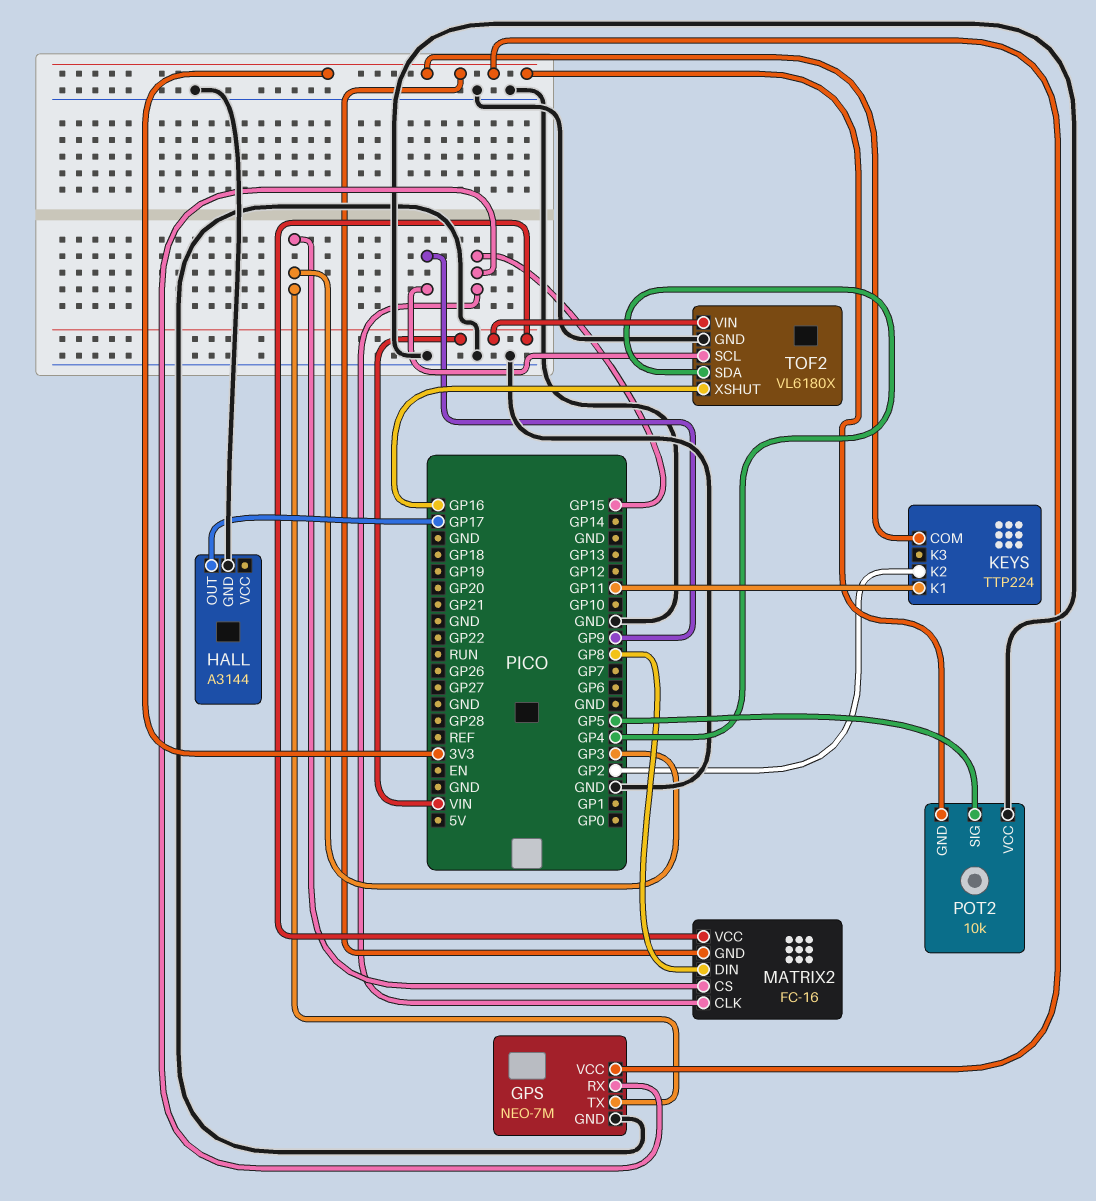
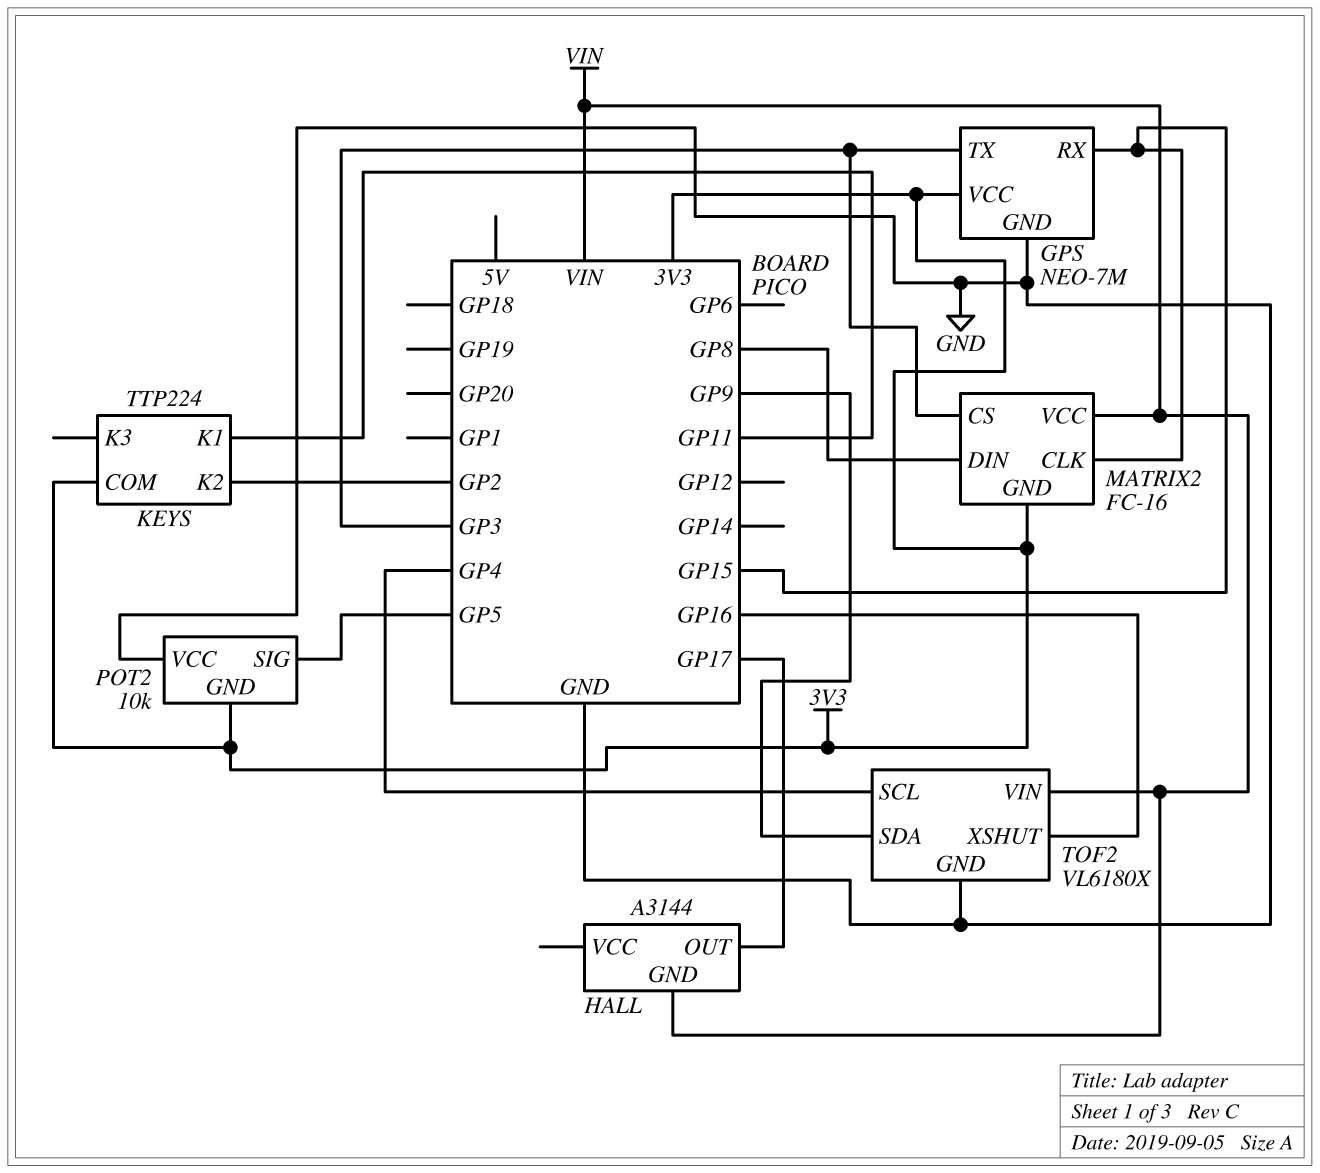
HALL pin GND: GND -> VIN
TOF2 pin SCL: GP9 -> GP4
TOF2 pin SDA: GP4 -> GP9

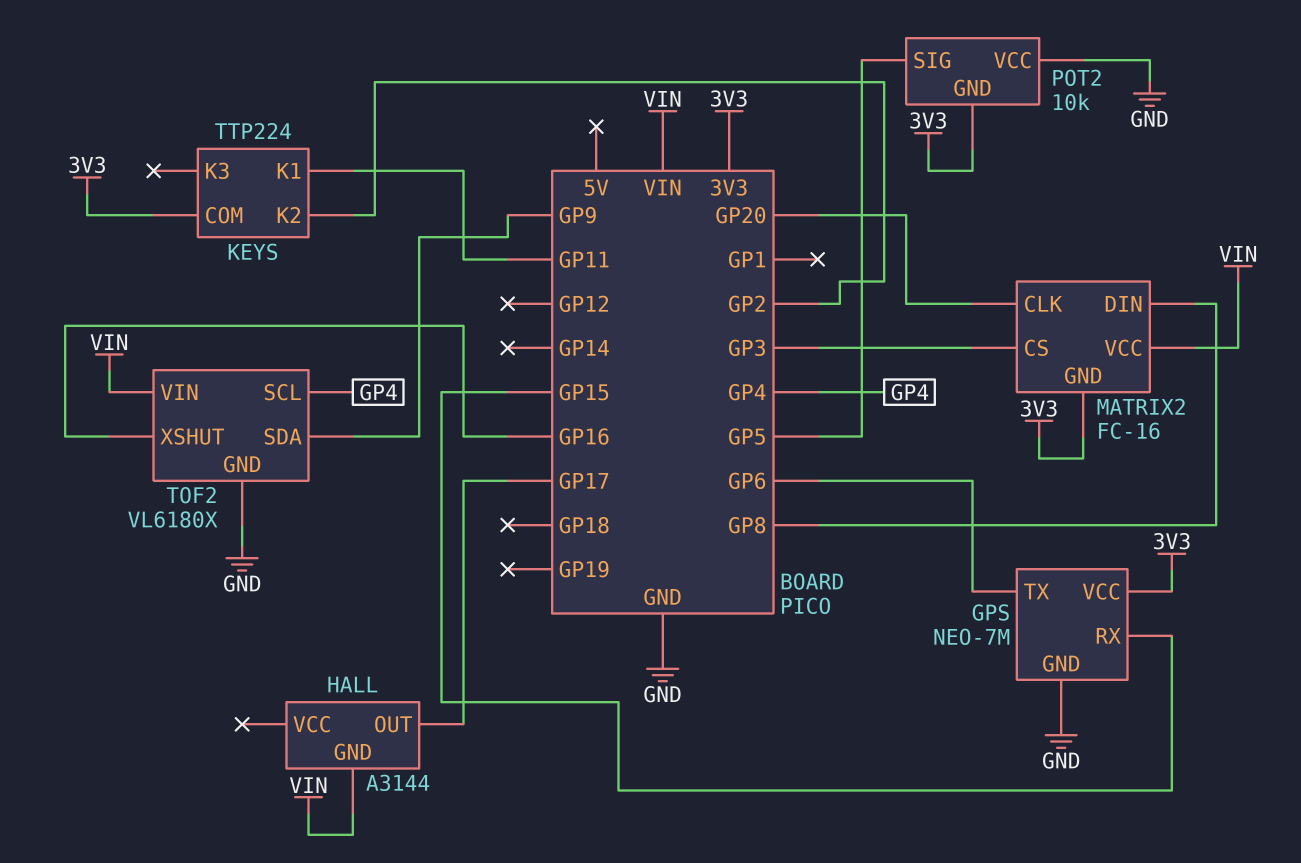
GPS pin TX: GP3 -> GP6
MATRIX2 pin CLK: GP15 -> GP20

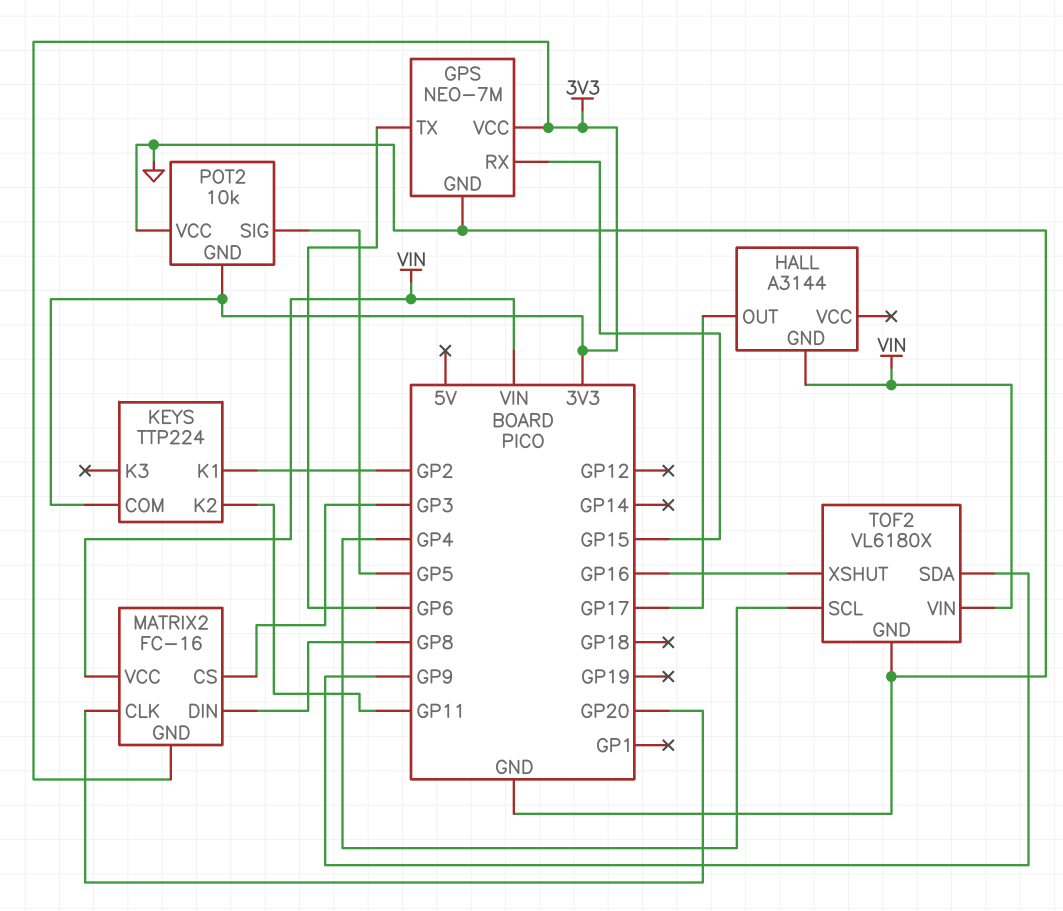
KEYS pin K1: GP11 -> GP2
KEYS pin K2: GP2 -> GP11

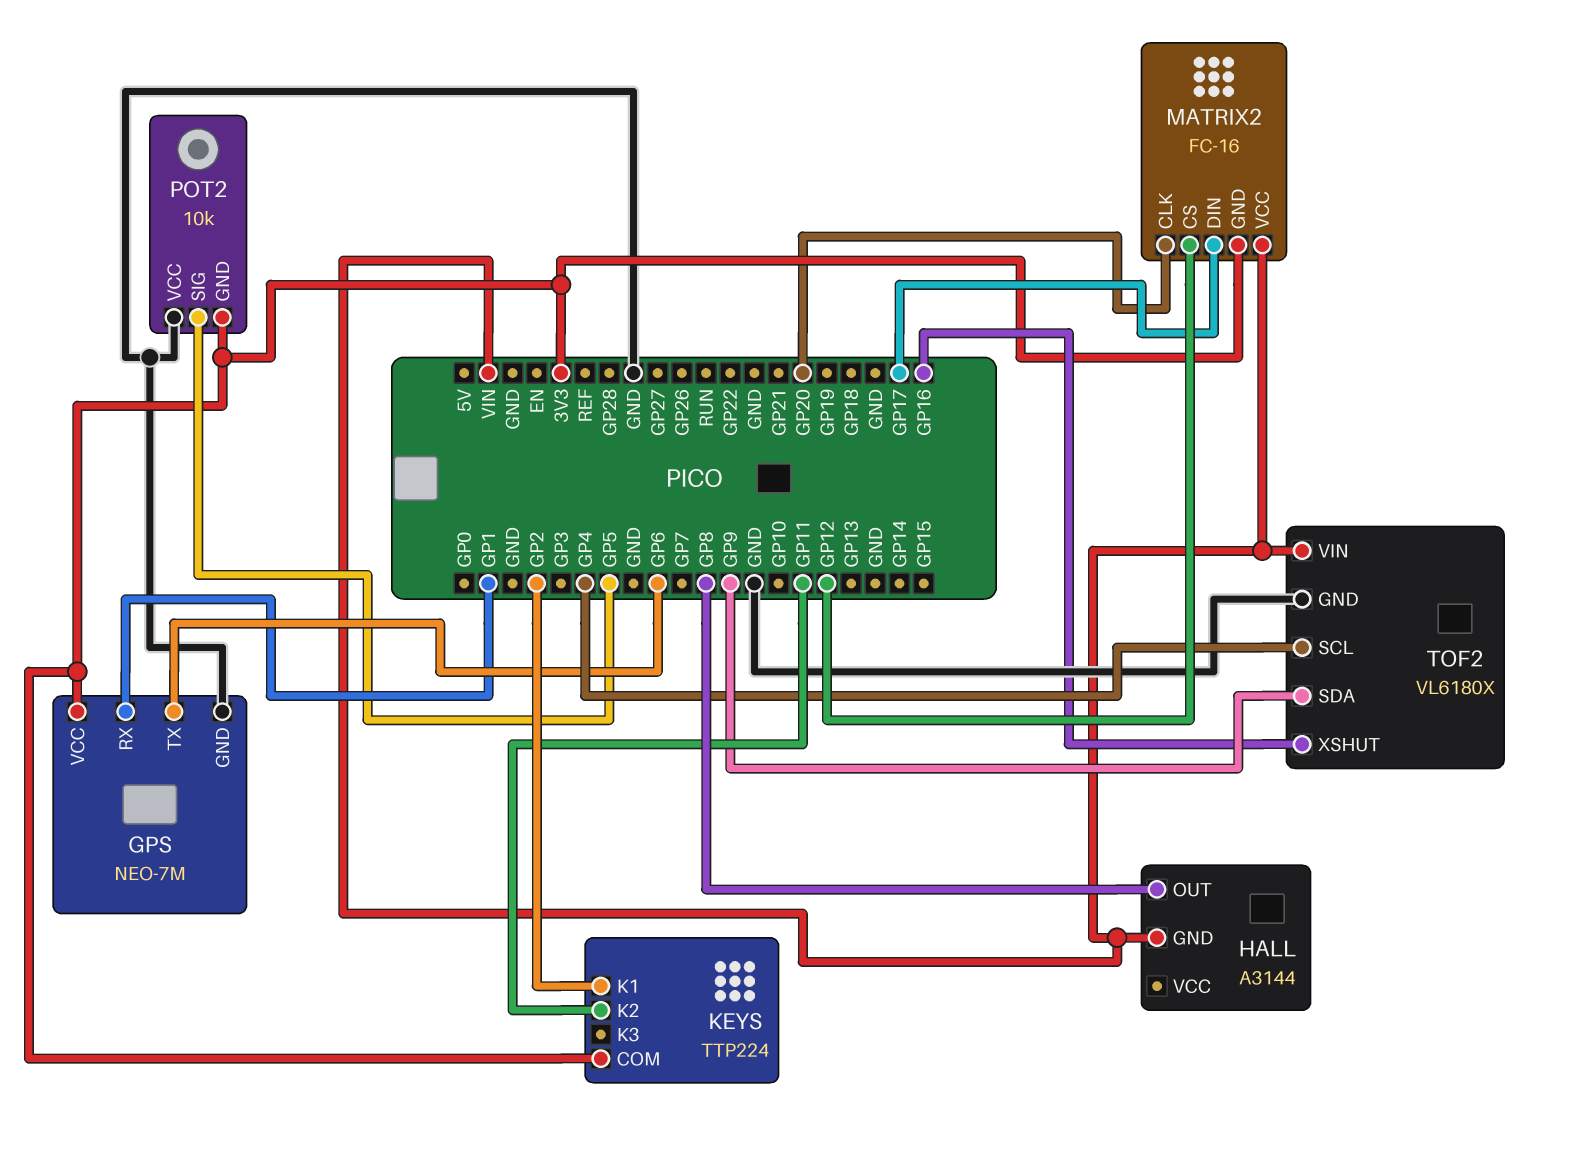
GPS pin RX: GP15 -> GP1
HALL pin OUT: GP17 -> GP8
MATRIX2 pin CS: GP3 -> GP12
MATRIX2 pin DIN: GP8 -> GP17

